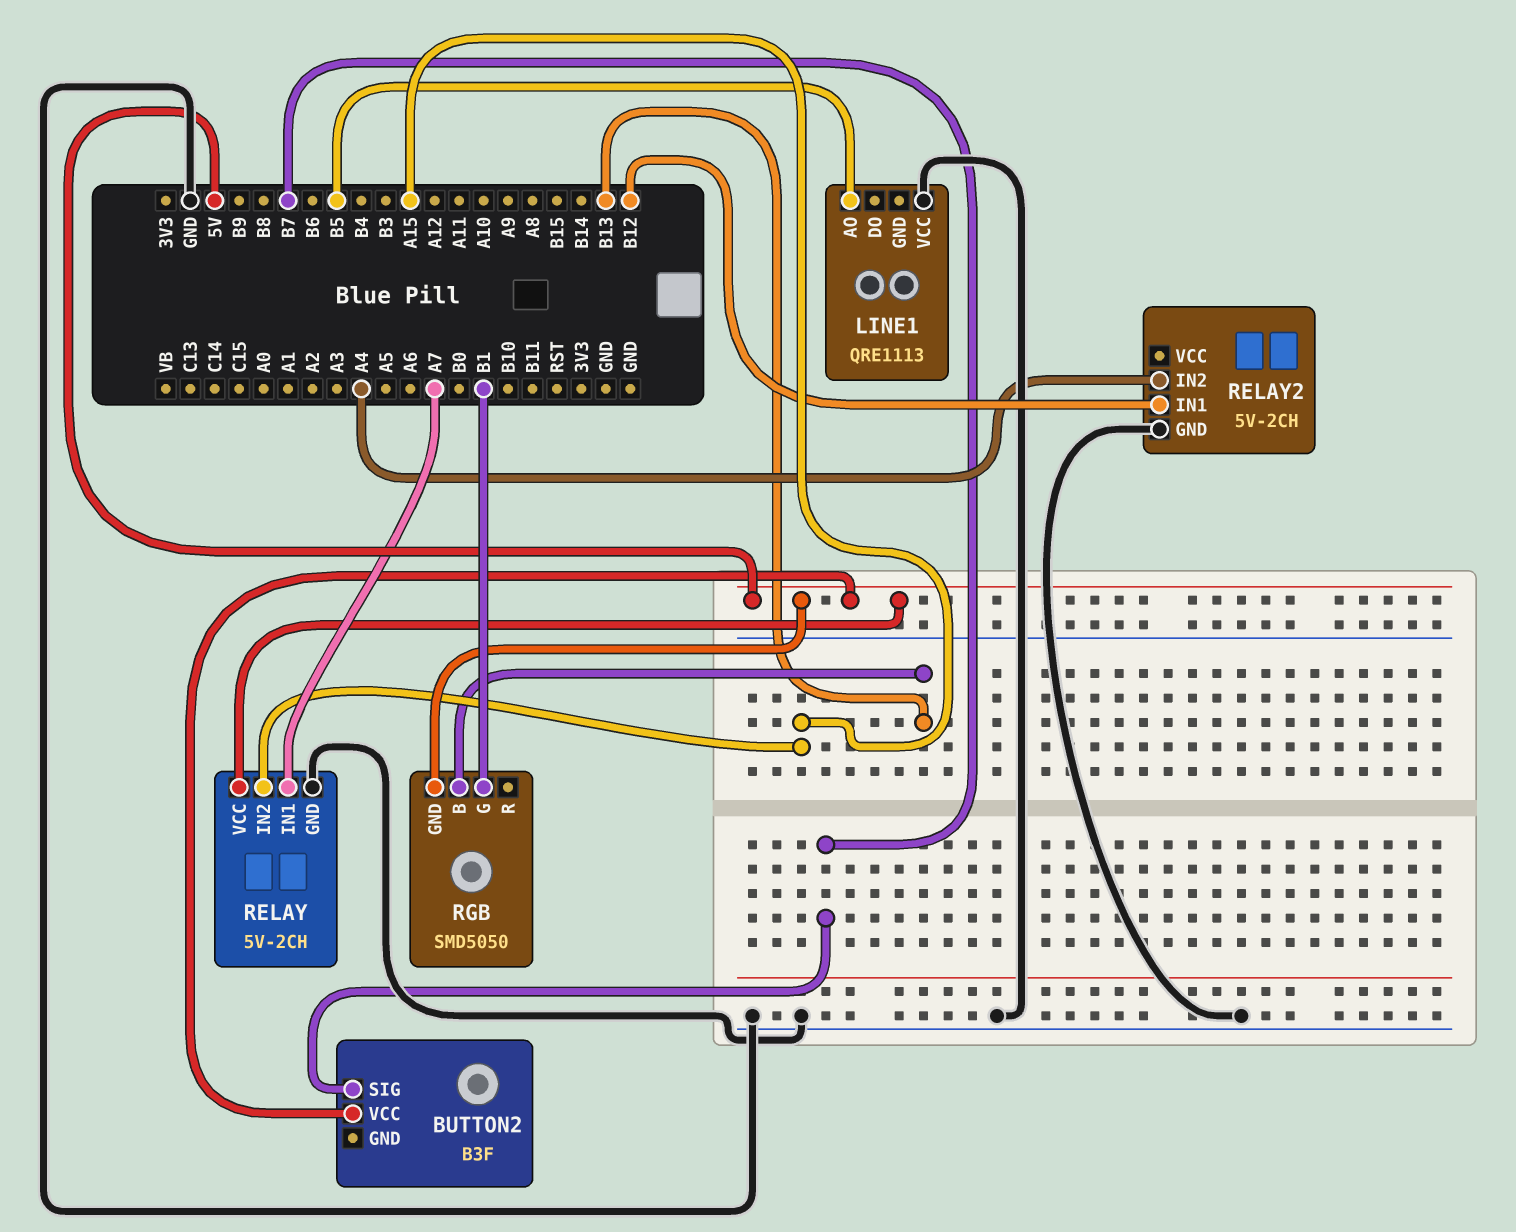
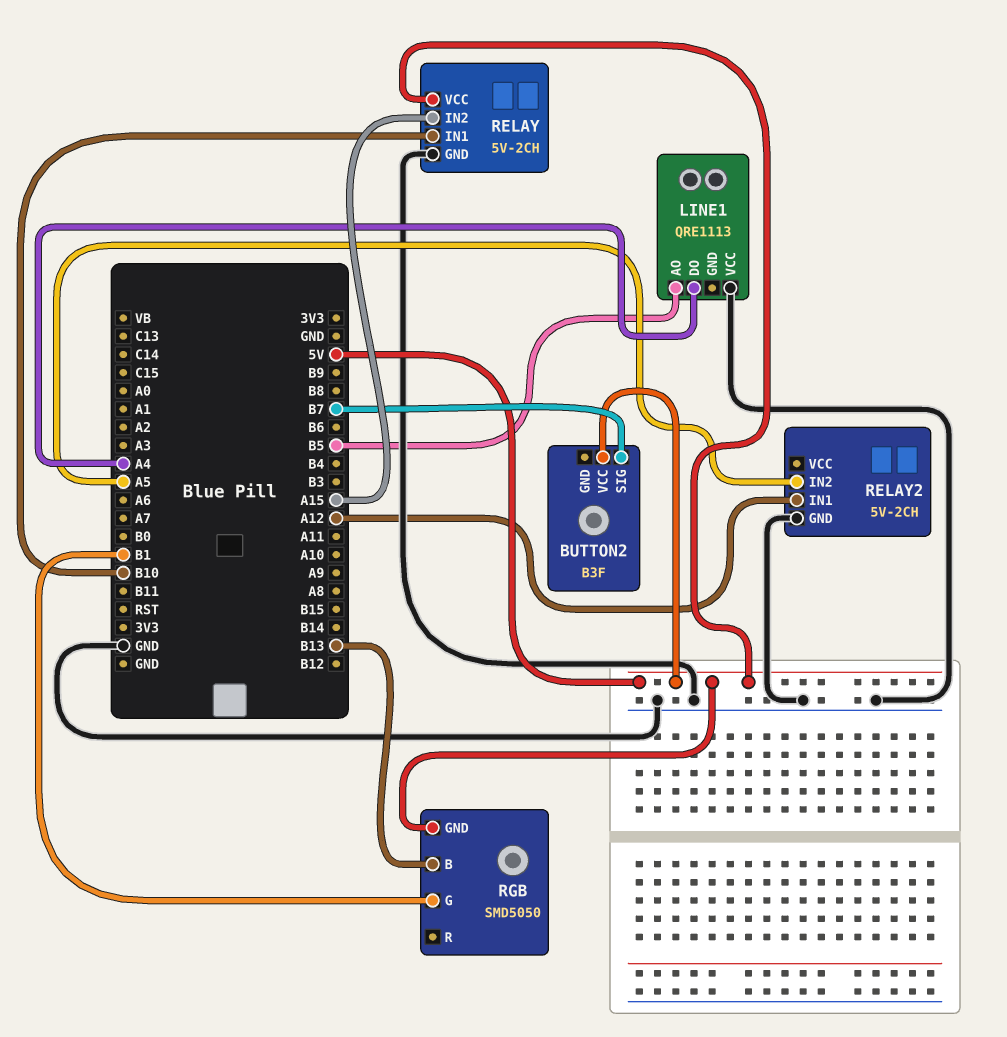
LINE1 pin DO: none -> A4
RELAY pin IN1: A7 -> B10
RELAY2 pin IN1: B12 -> A12
RELAY2 pin IN2: A4 -> A5

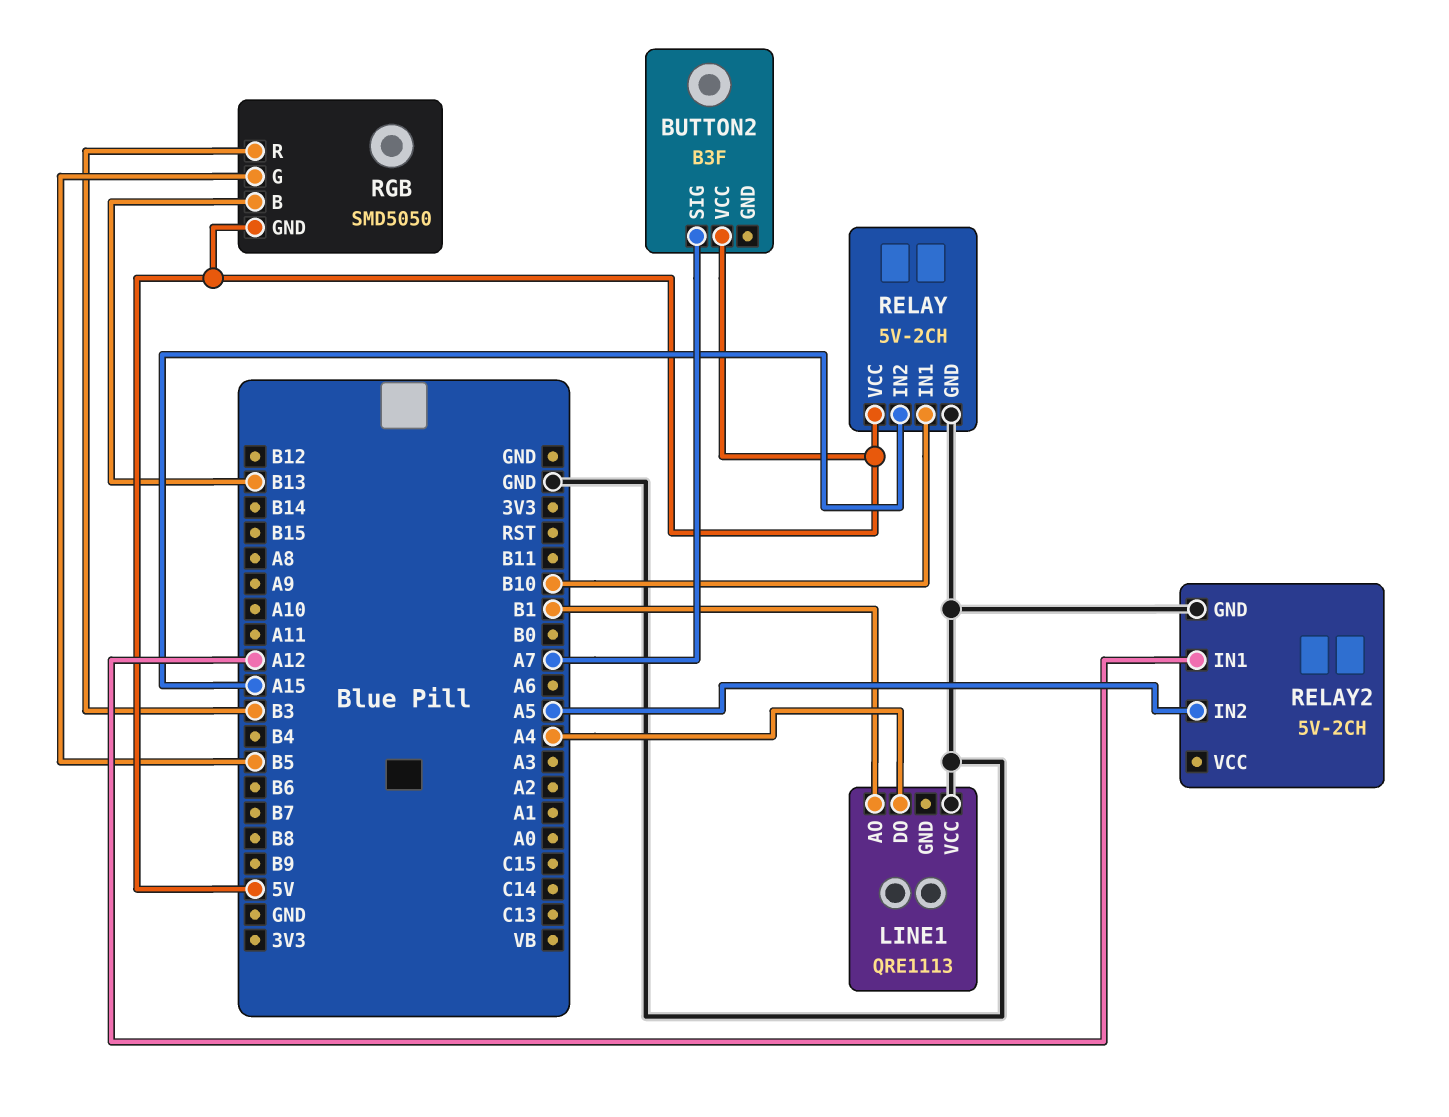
BUTTON2 pin SIG: B7 -> A7
LINE1 pin AO: B5 -> B1
RGB pin G: B1 -> B5
RGB pin R: none -> B3

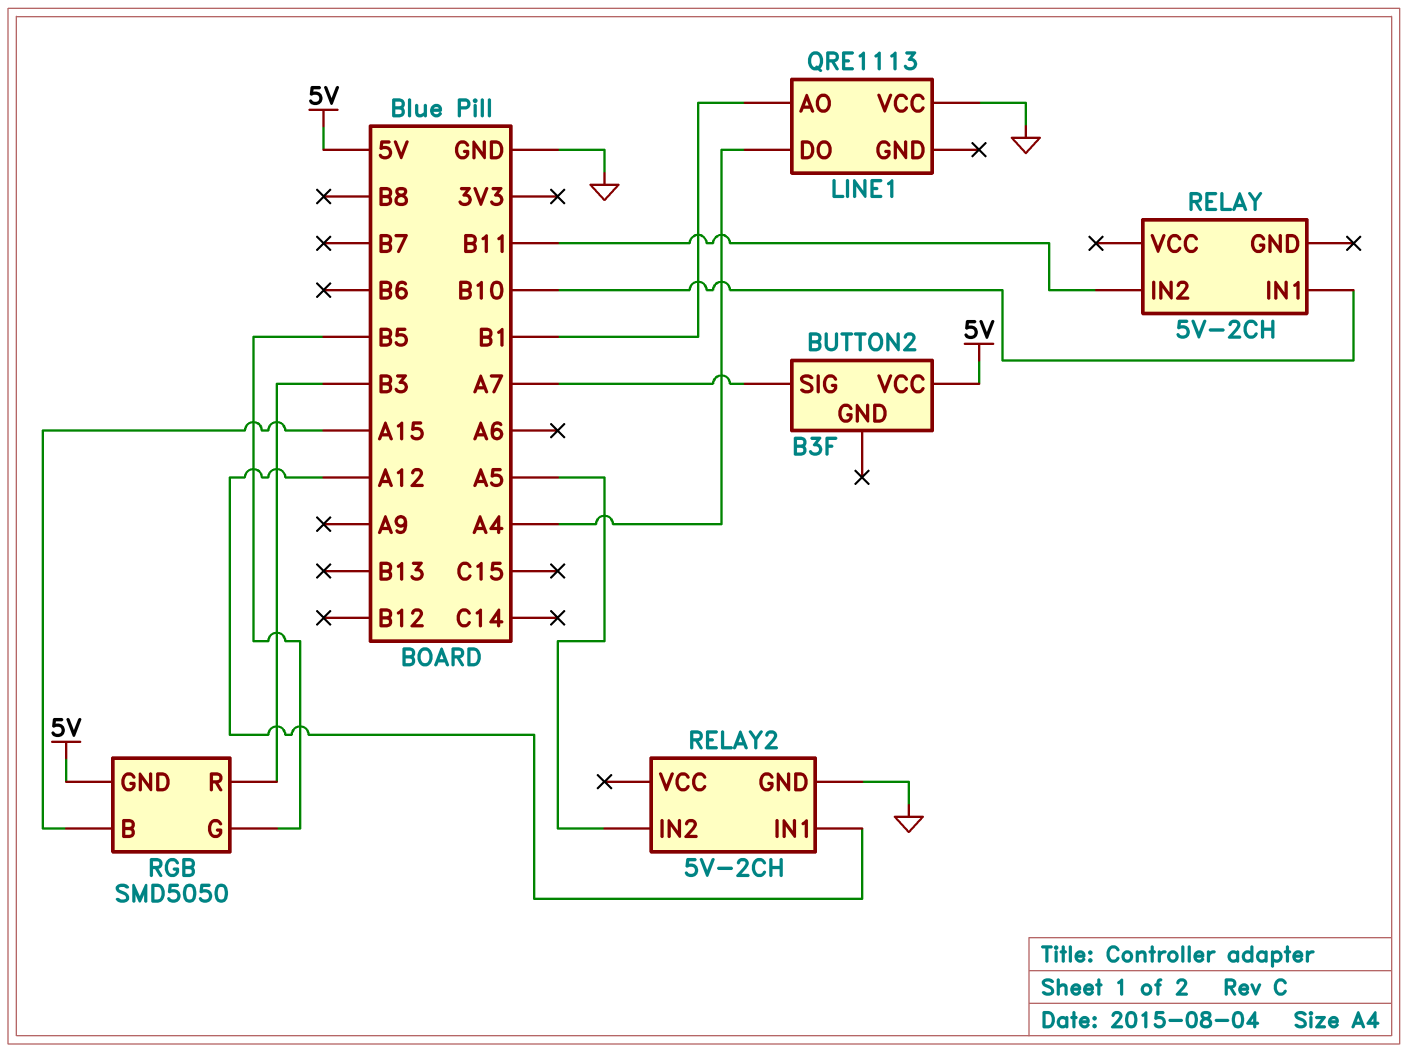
RELAY pin GND: GND -> none
RELAY pin IN2: A15 -> B11
RELAY pin VCC: 5V -> none
RGB pin B: B13 -> A15

